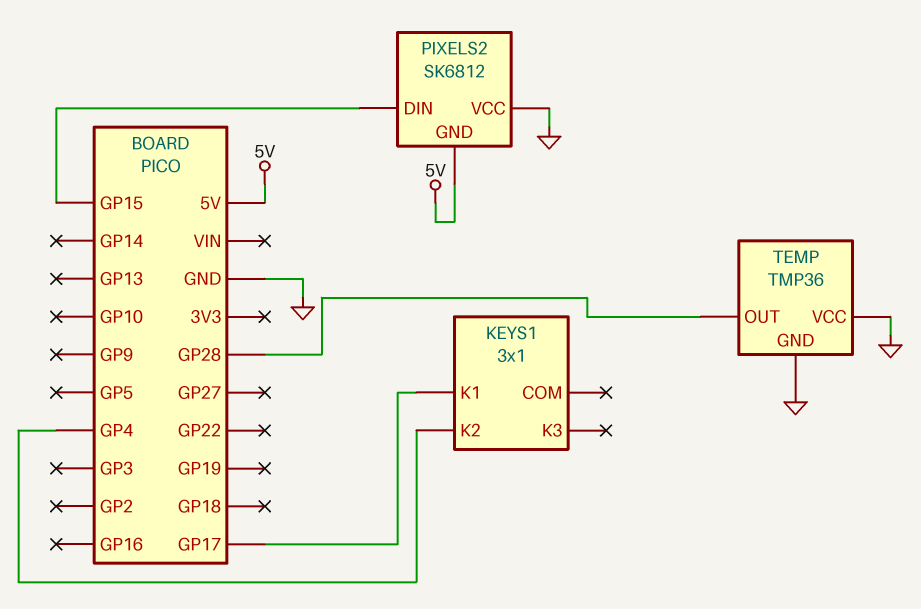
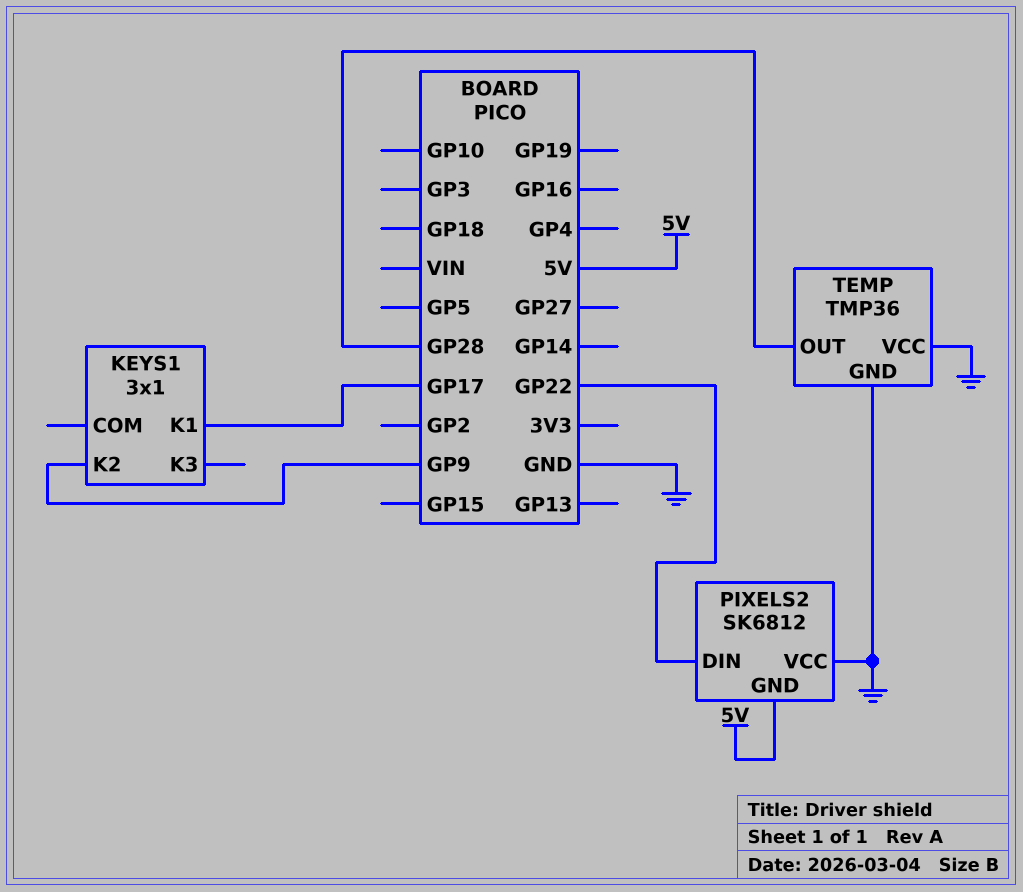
KEYS1 pin K2: GP4 -> GP9
PIXELS2 pin DIN: GP15 -> GP22

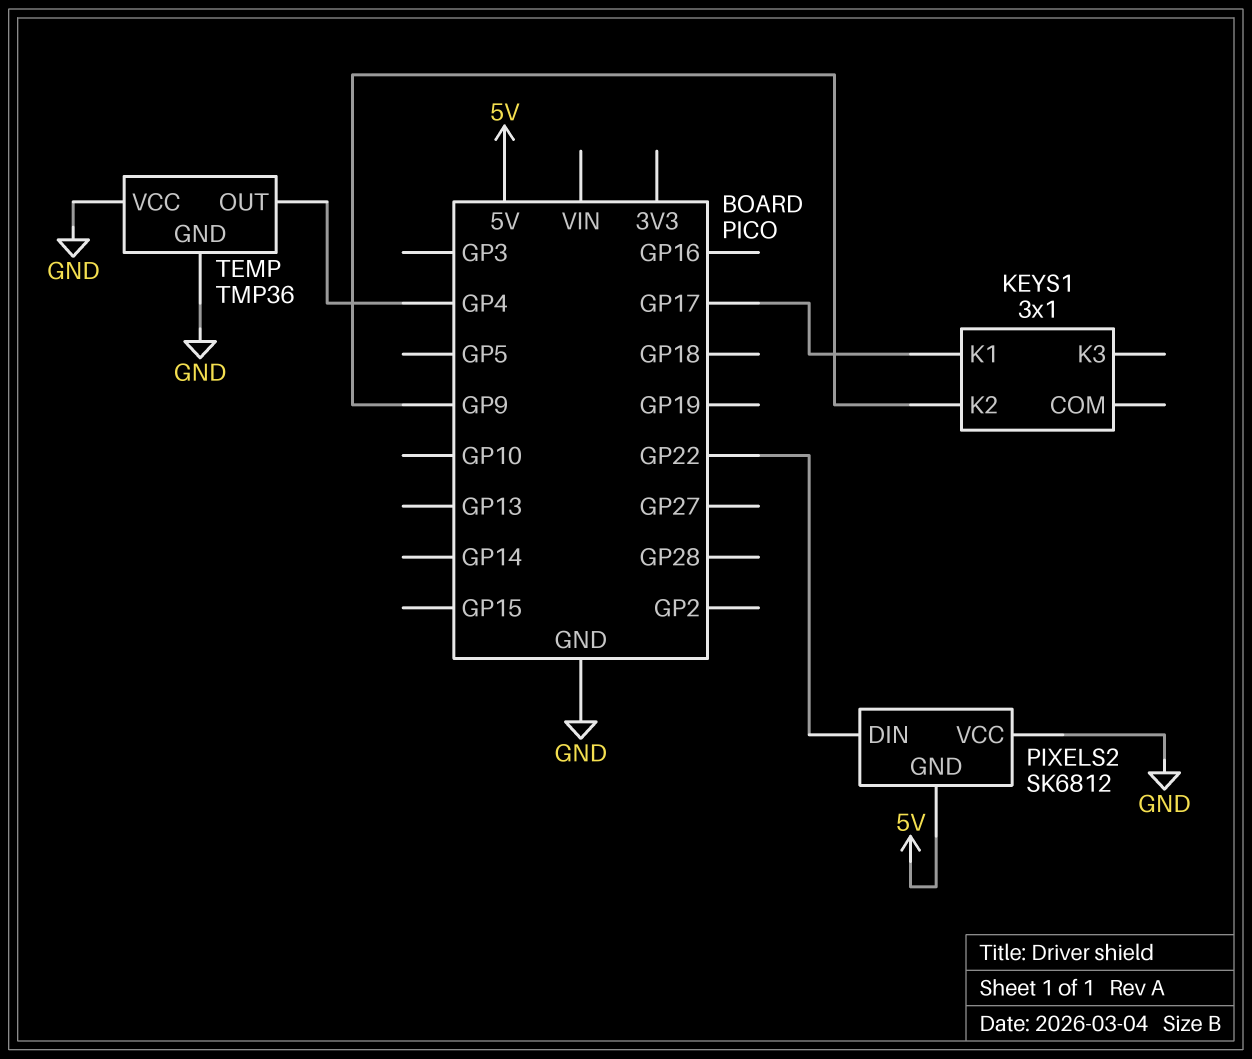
TEMP pin OUT: GP28 -> GP4

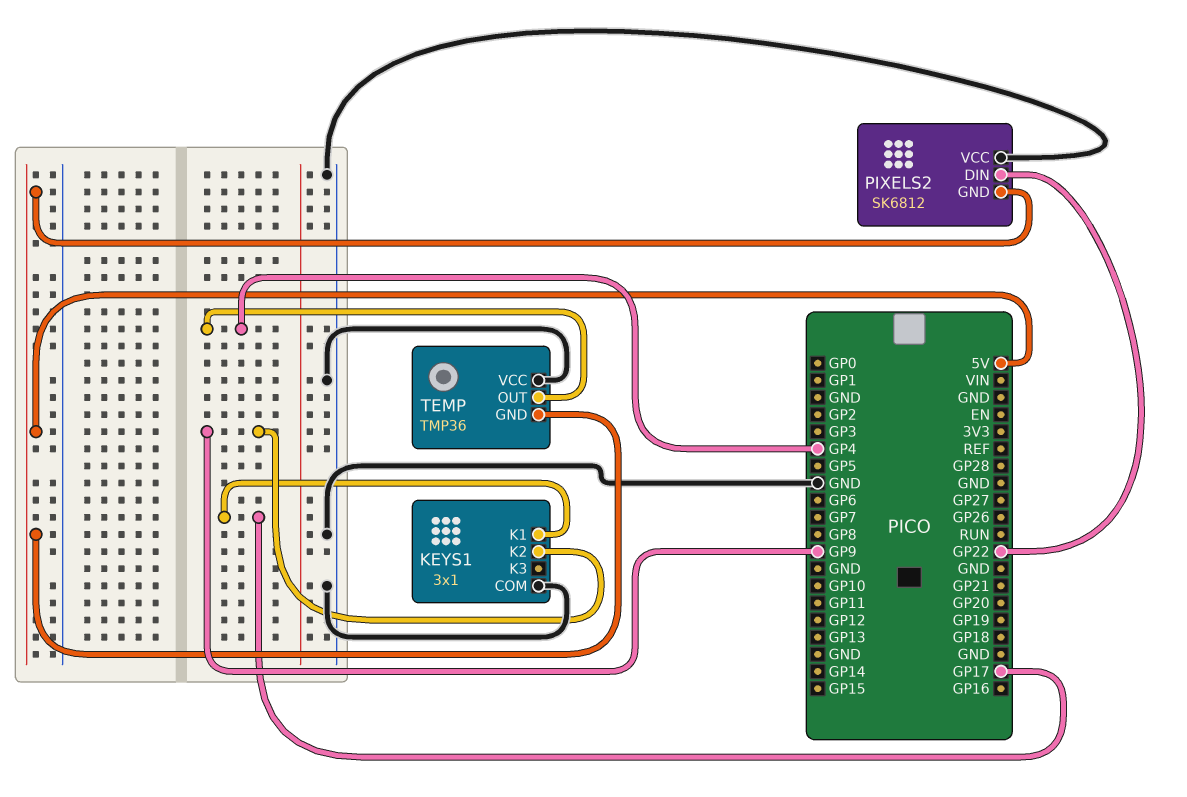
KEYS1 pin COM: none -> GND
TEMP pin GND: GND -> 5V

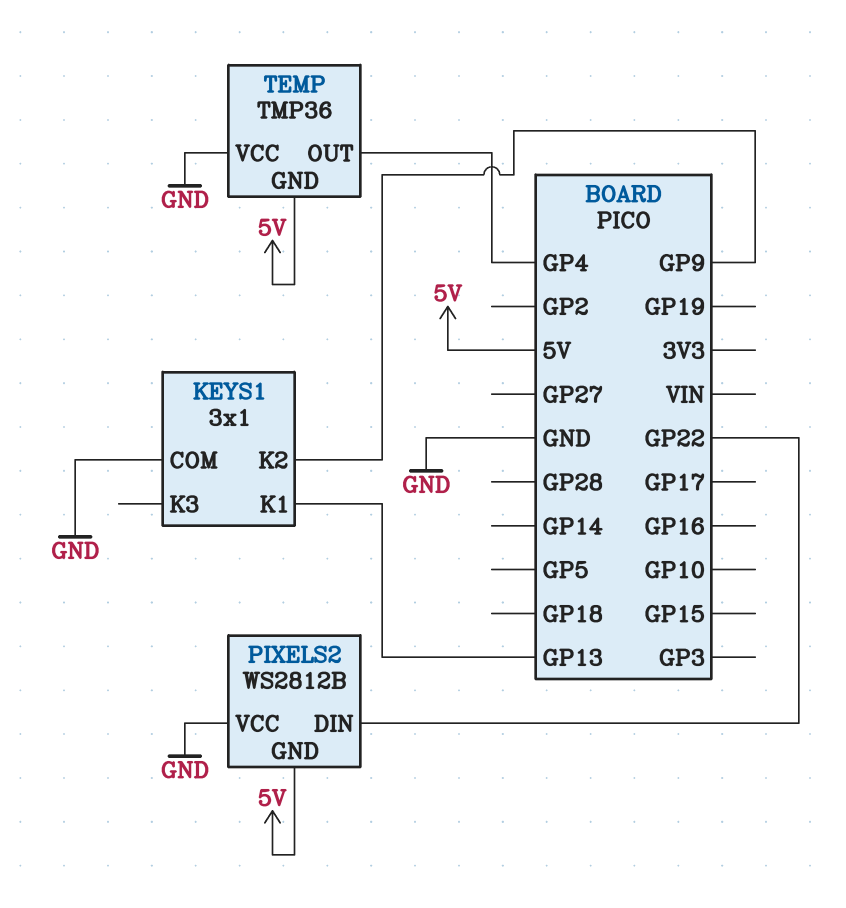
KEYS1 pin K1: GP17 -> GP13
PIXELS2: SK6812 -> WS2812B

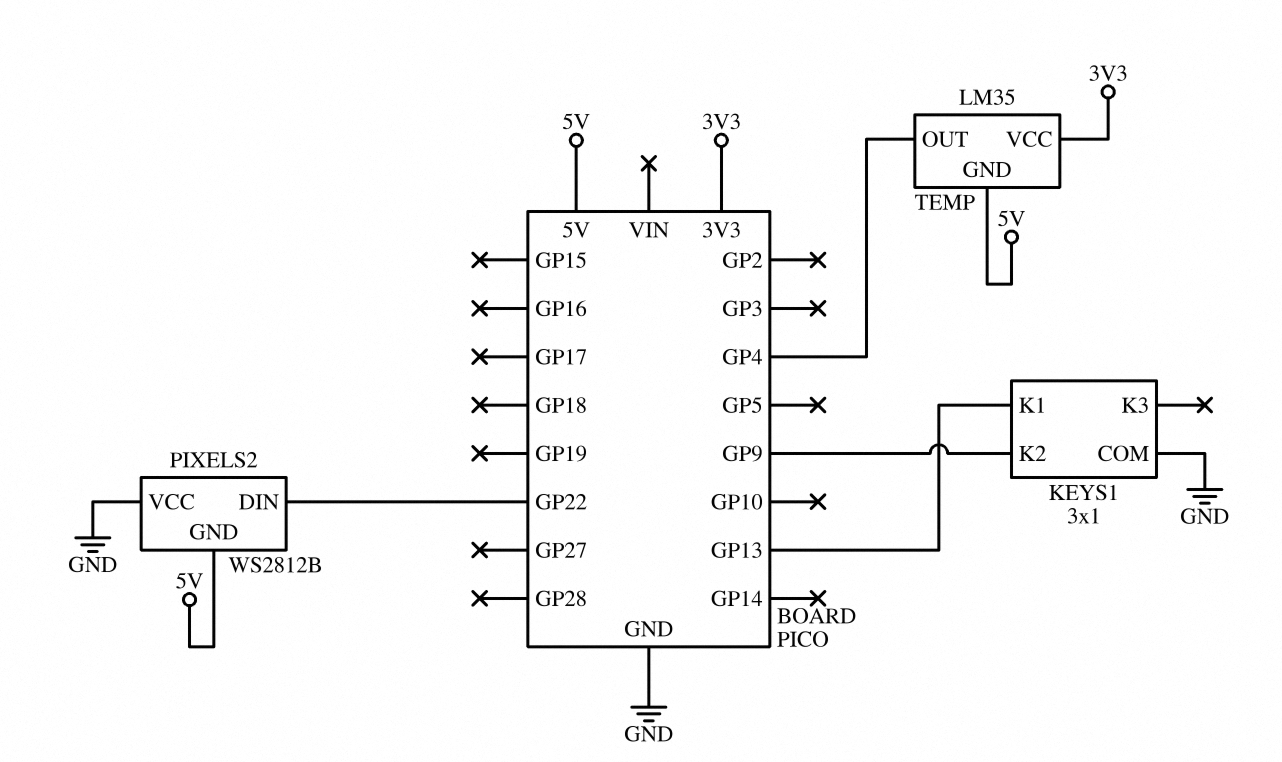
TEMP: TMP36 -> LM35
TEMP pin VCC: GND -> 3V3

